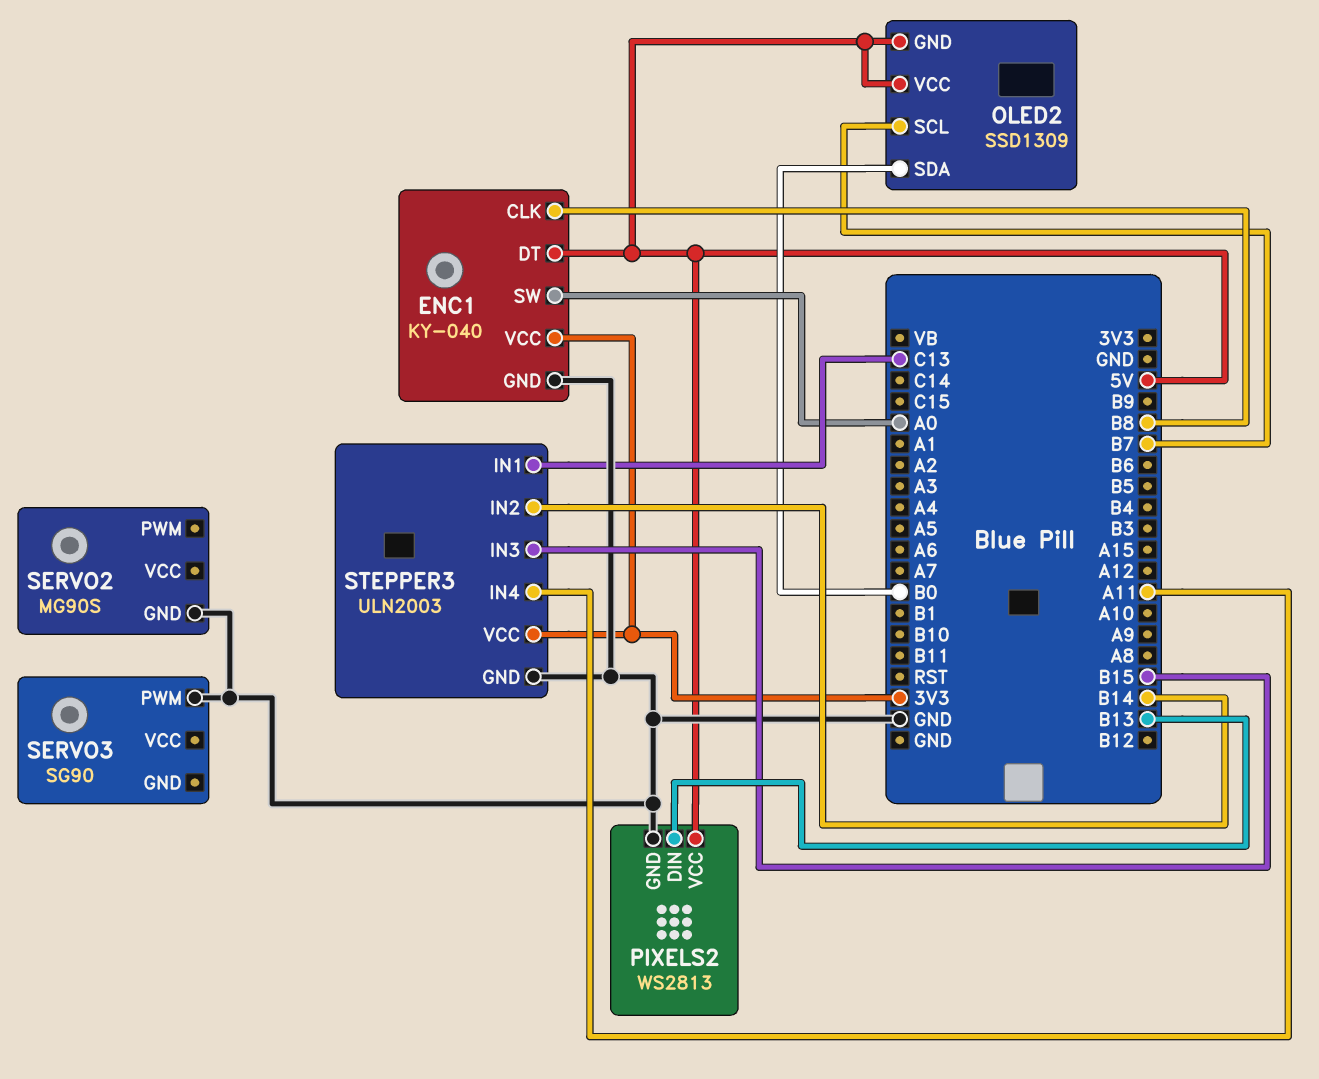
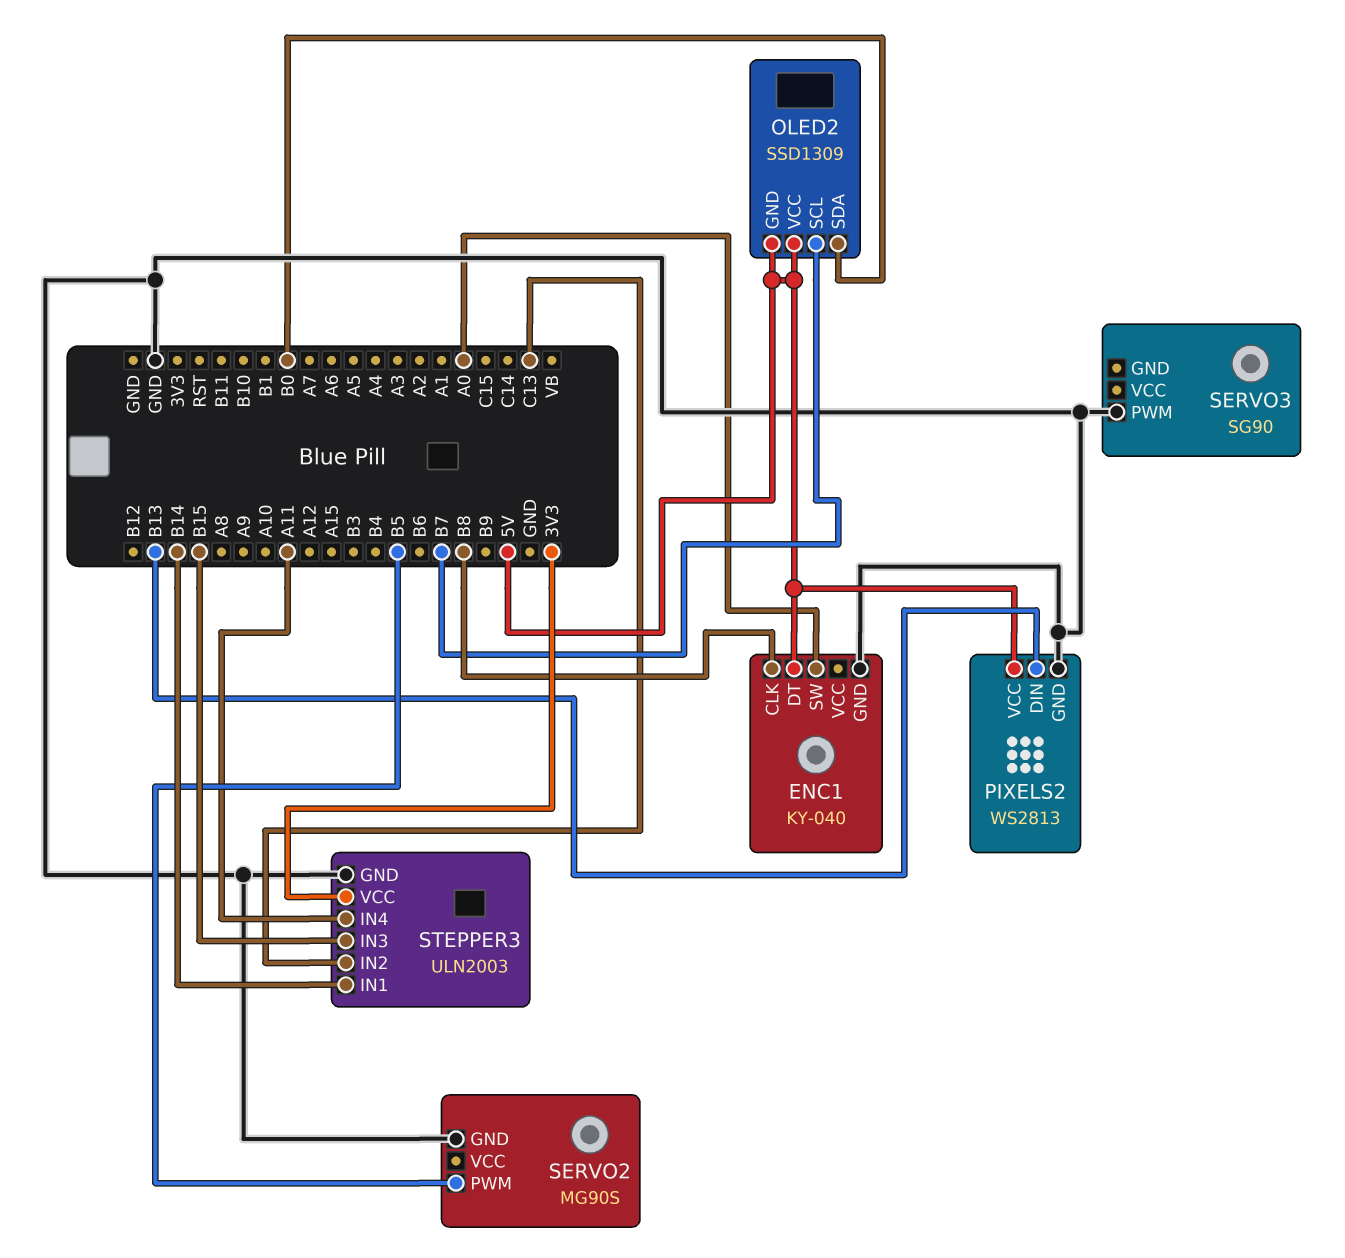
ENC1 pin VCC: 3V3 -> none
SERVO2 pin PWM: none -> B5
STEPPER3 pin IN1: C13 -> B14
STEPPER3 pin IN2: B14 -> C13

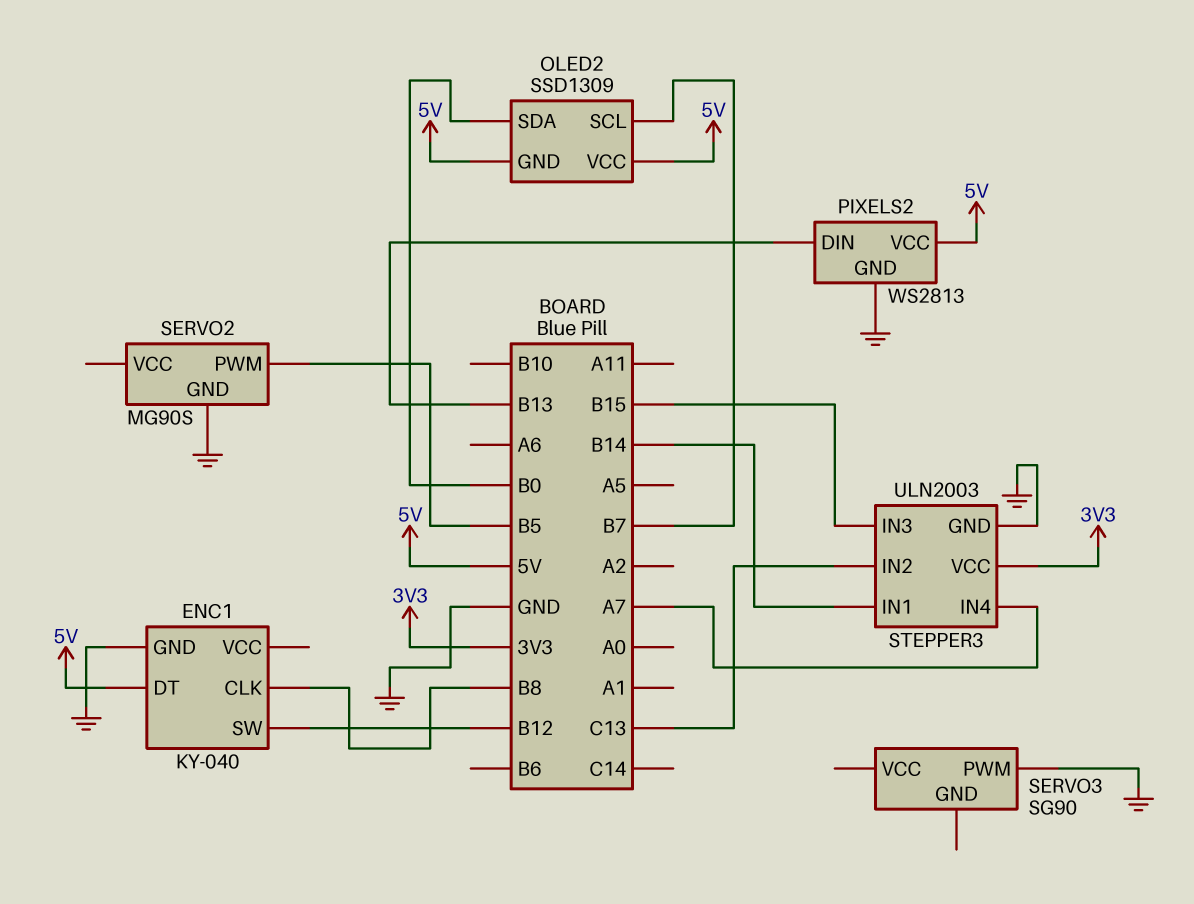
ENC1 pin SW: A0 -> B12
STEPPER3 pin IN4: A11 -> A7

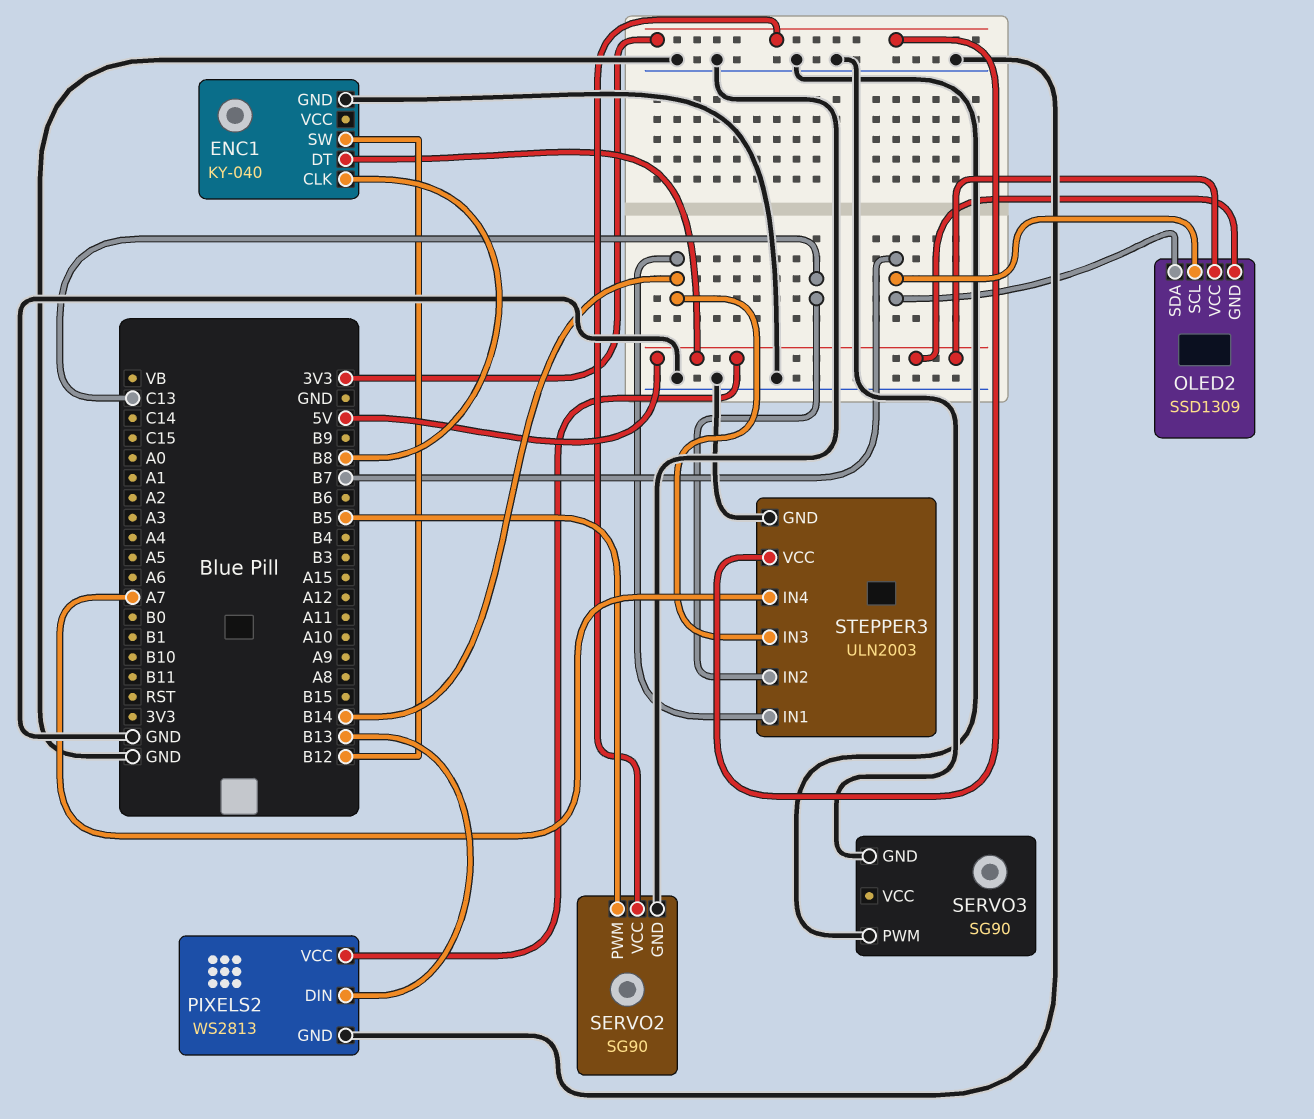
OLED2 pin SDA: B0 -> B7
SERVO2: MG90S -> SG90
SERVO2 pin VCC: none -> 3V3
SERVO3 pin GND: none -> GND
STEPPER3 pin IN3: B15 -> B14

